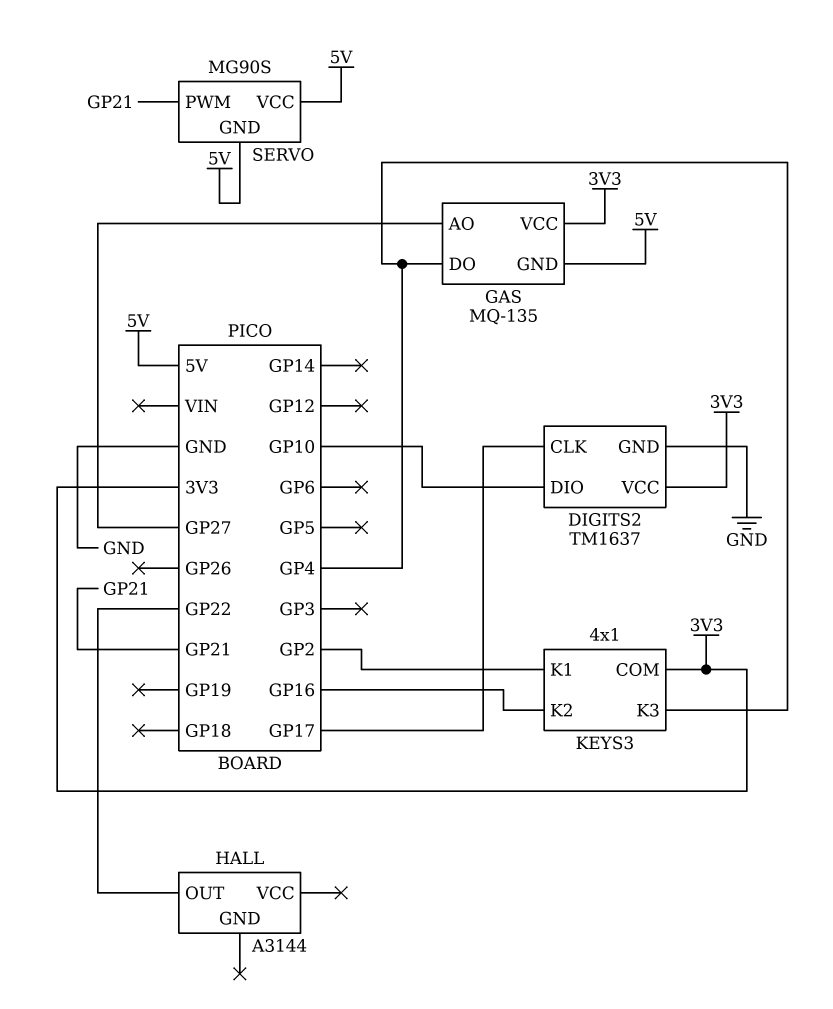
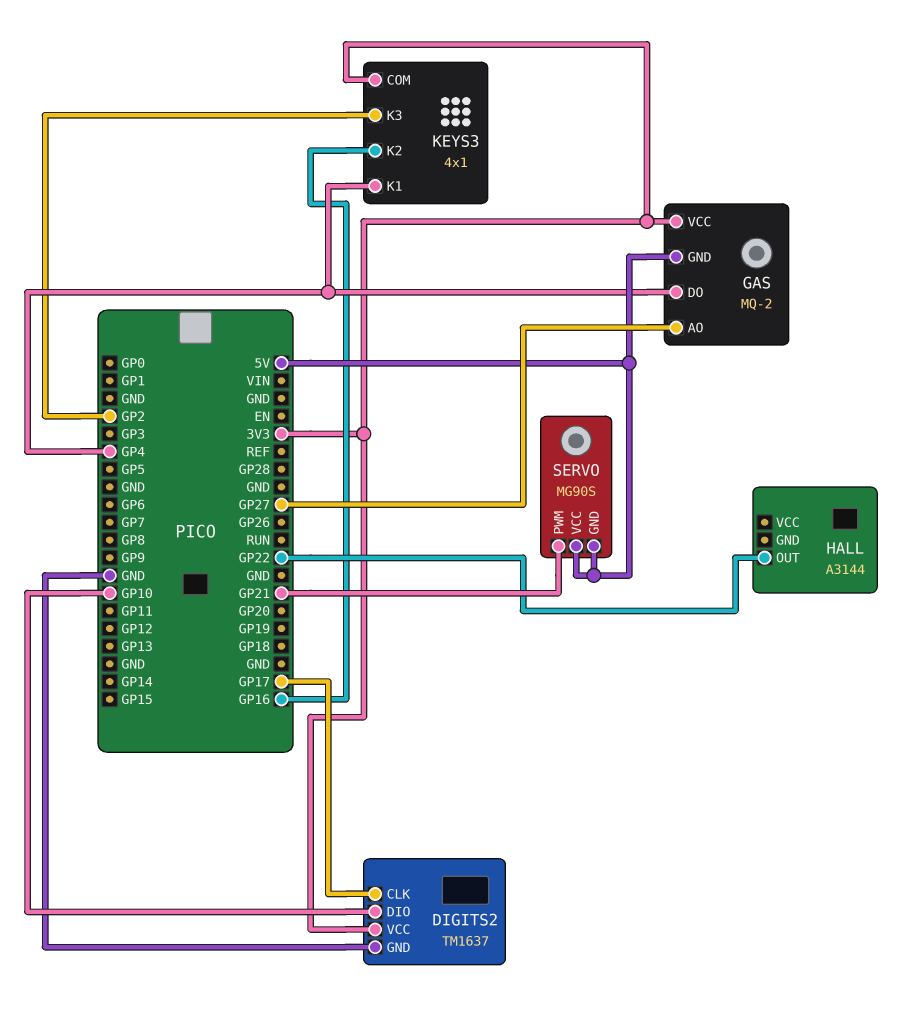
GAS: MQ-135 -> MQ-2
KEYS3 pin K1: GP2 -> GP4
KEYS3 pin K3: GP4 -> GP2

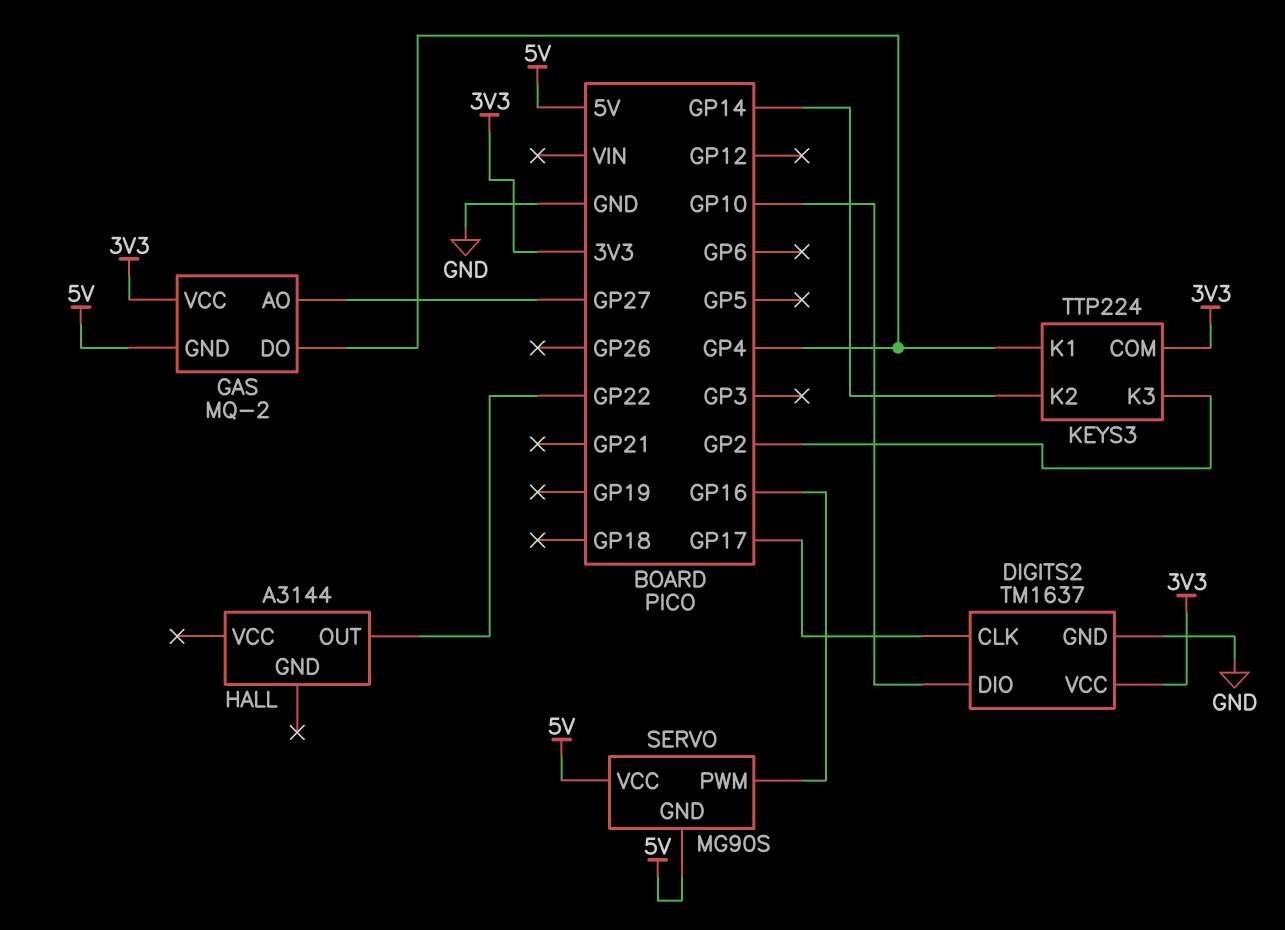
KEYS3: 4x1 -> TTP224
KEYS3 pin K2: GP16 -> GP14
SERVO pin PWM: GP21 -> GP16

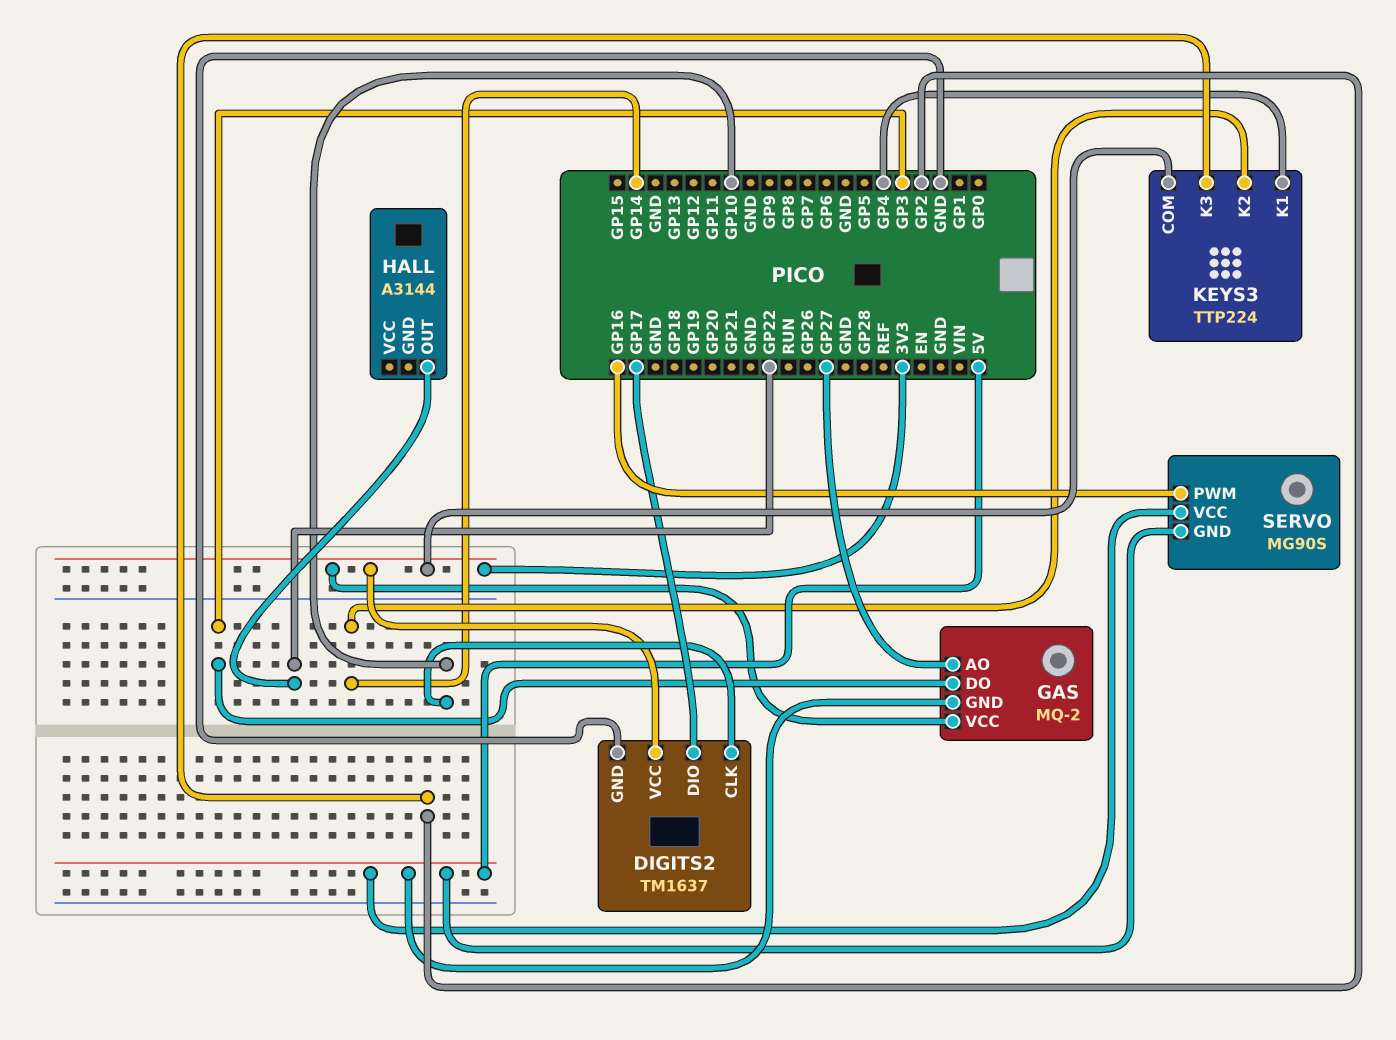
DIGITS2 pin CLK: GP17 -> GP10
DIGITS2 pin DIO: GP10 -> GP17
GAS pin DO: GP4 -> GP3

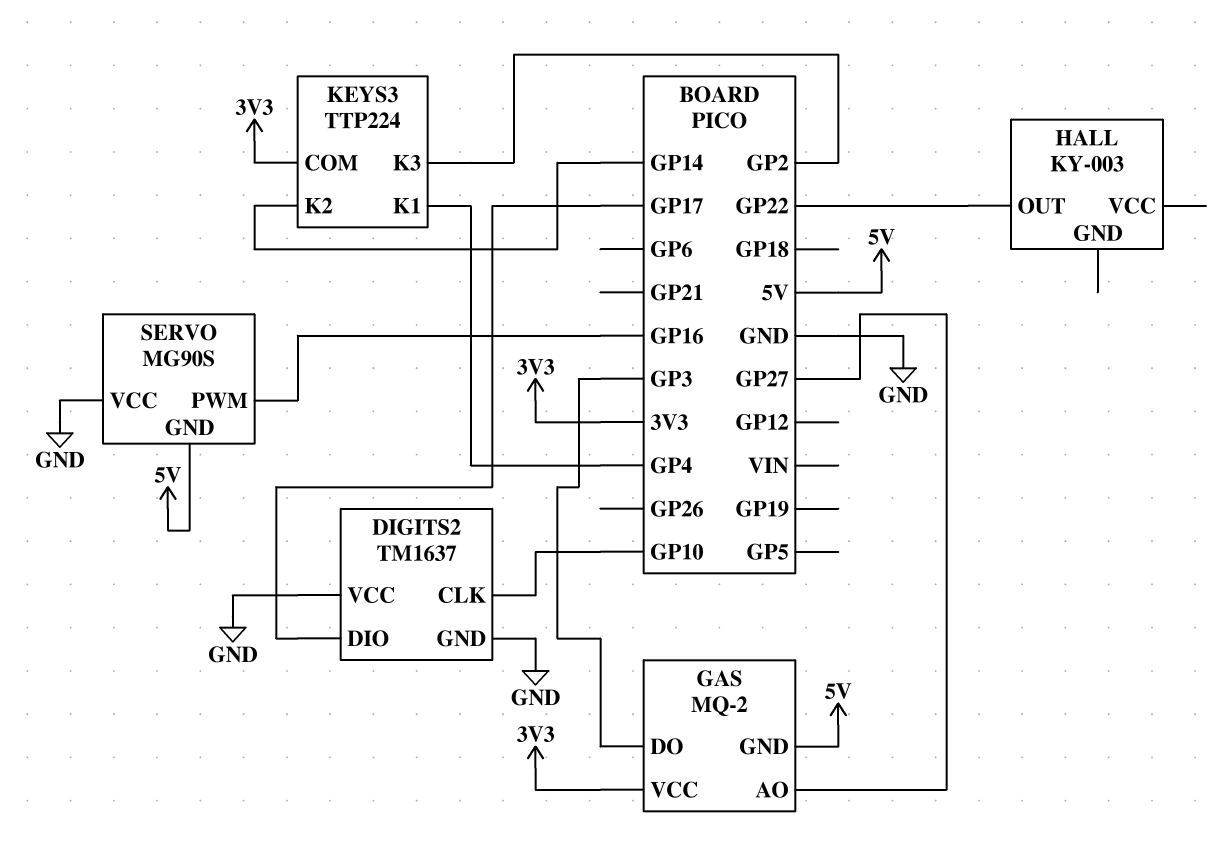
DIGITS2 pin VCC: 3V3 -> GND
HALL: A3144 -> KY-003
SERVO pin VCC: 5V -> GND

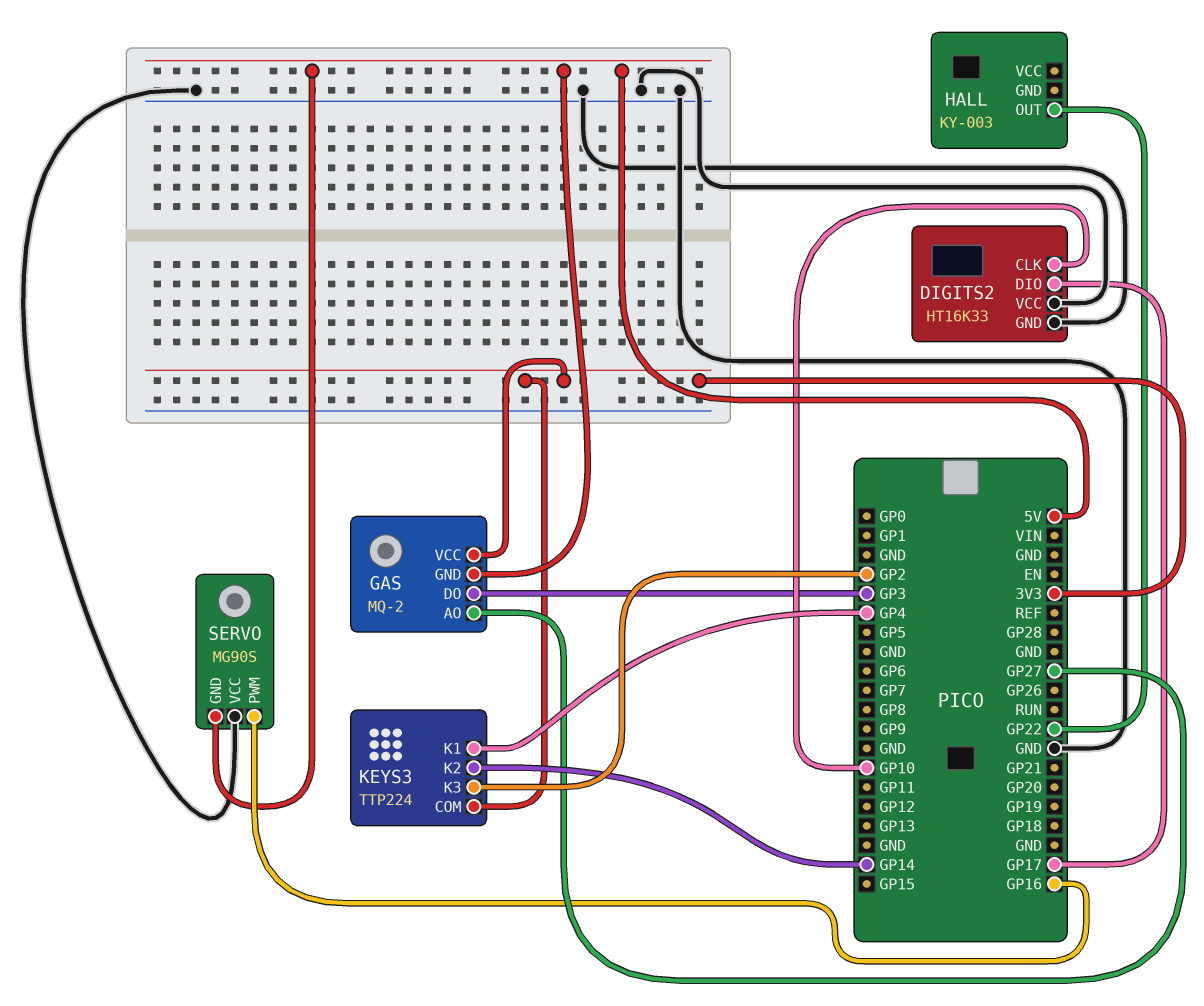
DIGITS2: TM1637 -> HT16K33

